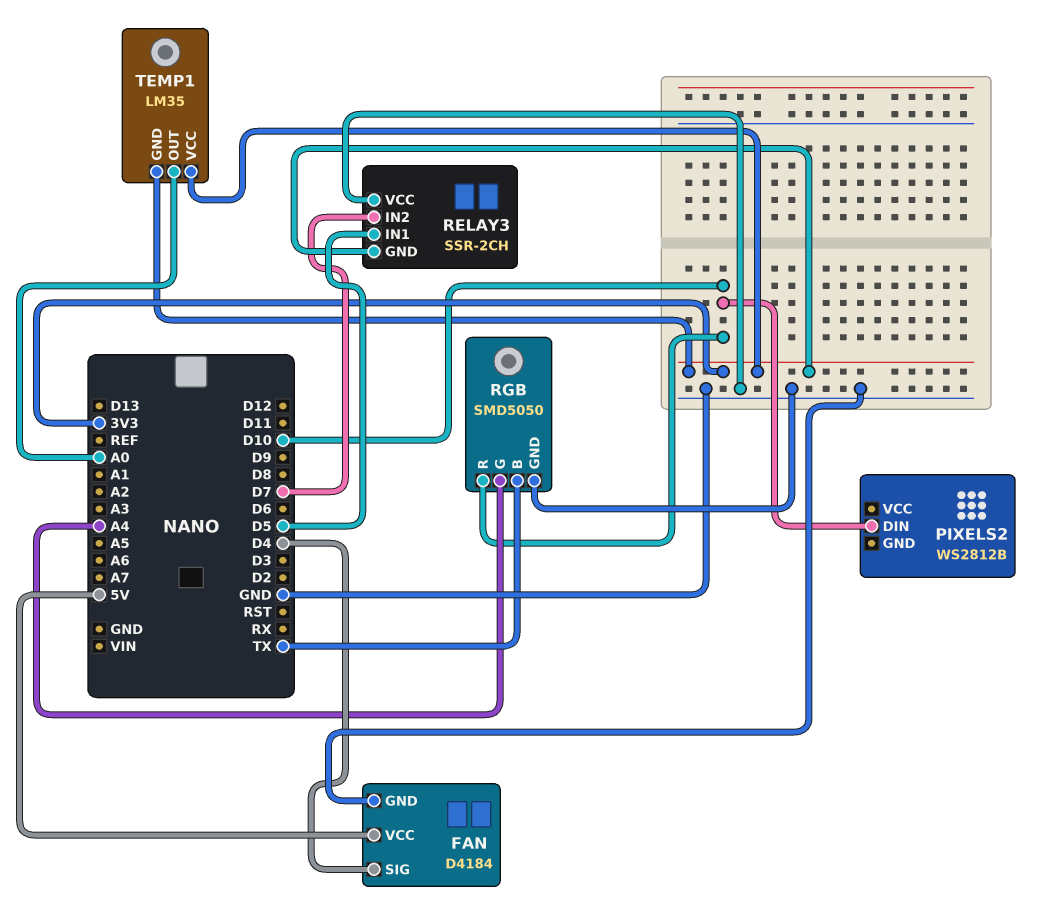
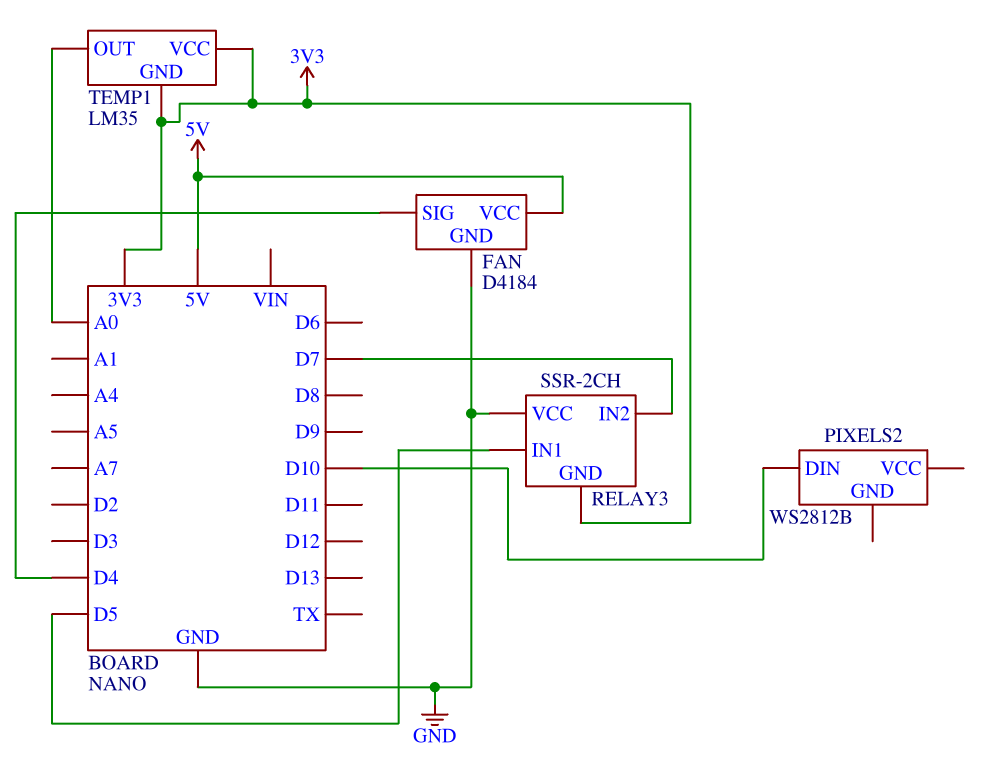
RGB: SMD5050 -> none
RGB pin B: TX -> none
RGB pin G: A4 -> none
RGB pin GND: GND -> none
RGB pin R: D10 -> none

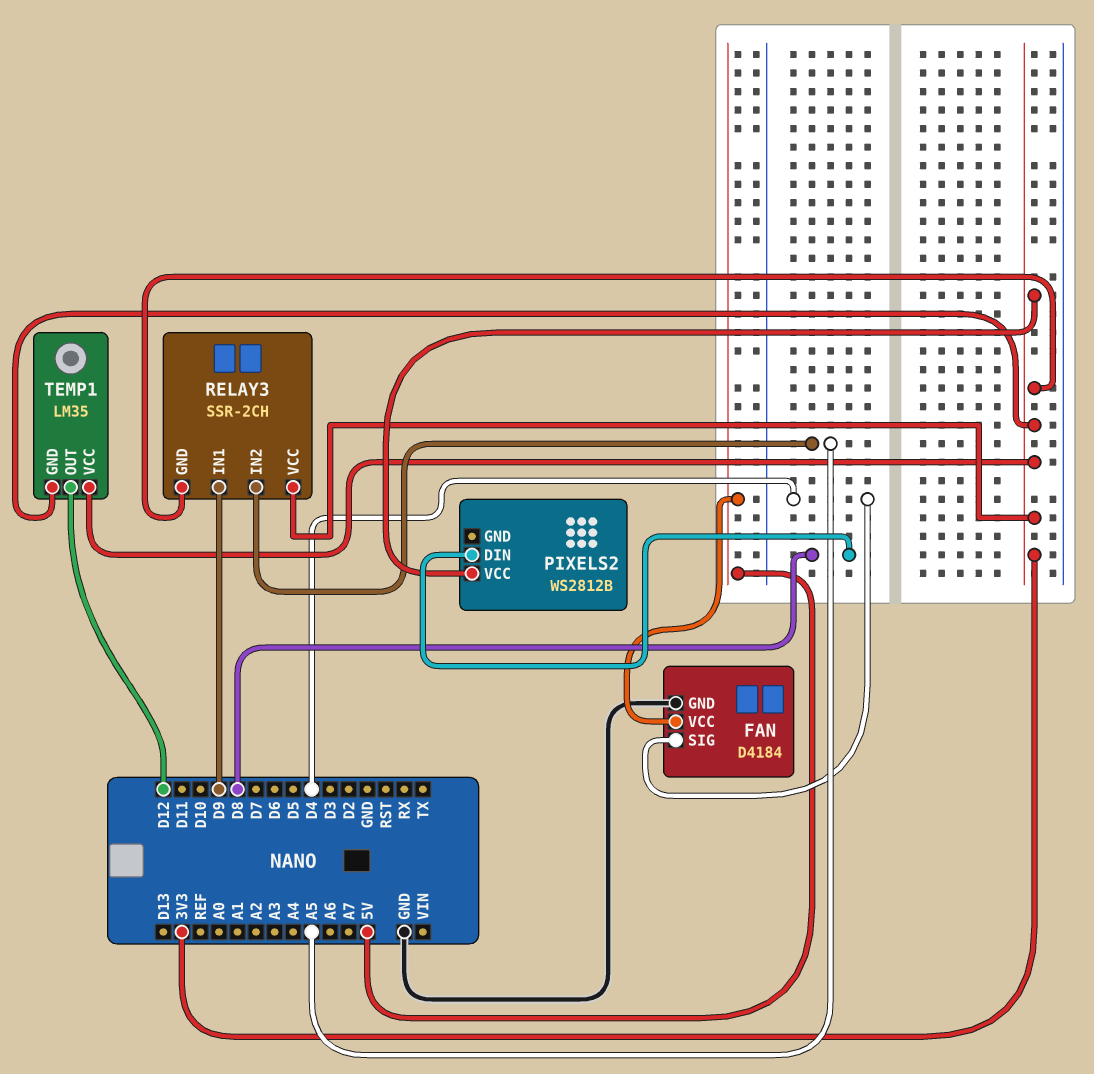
PIXELS2 pin DIN: D10 -> D8
PIXELS2 pin VCC: none -> 3V3
RELAY3 pin IN1: D5 -> D9
RELAY3 pin IN2: D7 -> A5
RELAY3 pin VCC: GND -> 3V3
TEMP1 pin OUT: A0 -> D12

